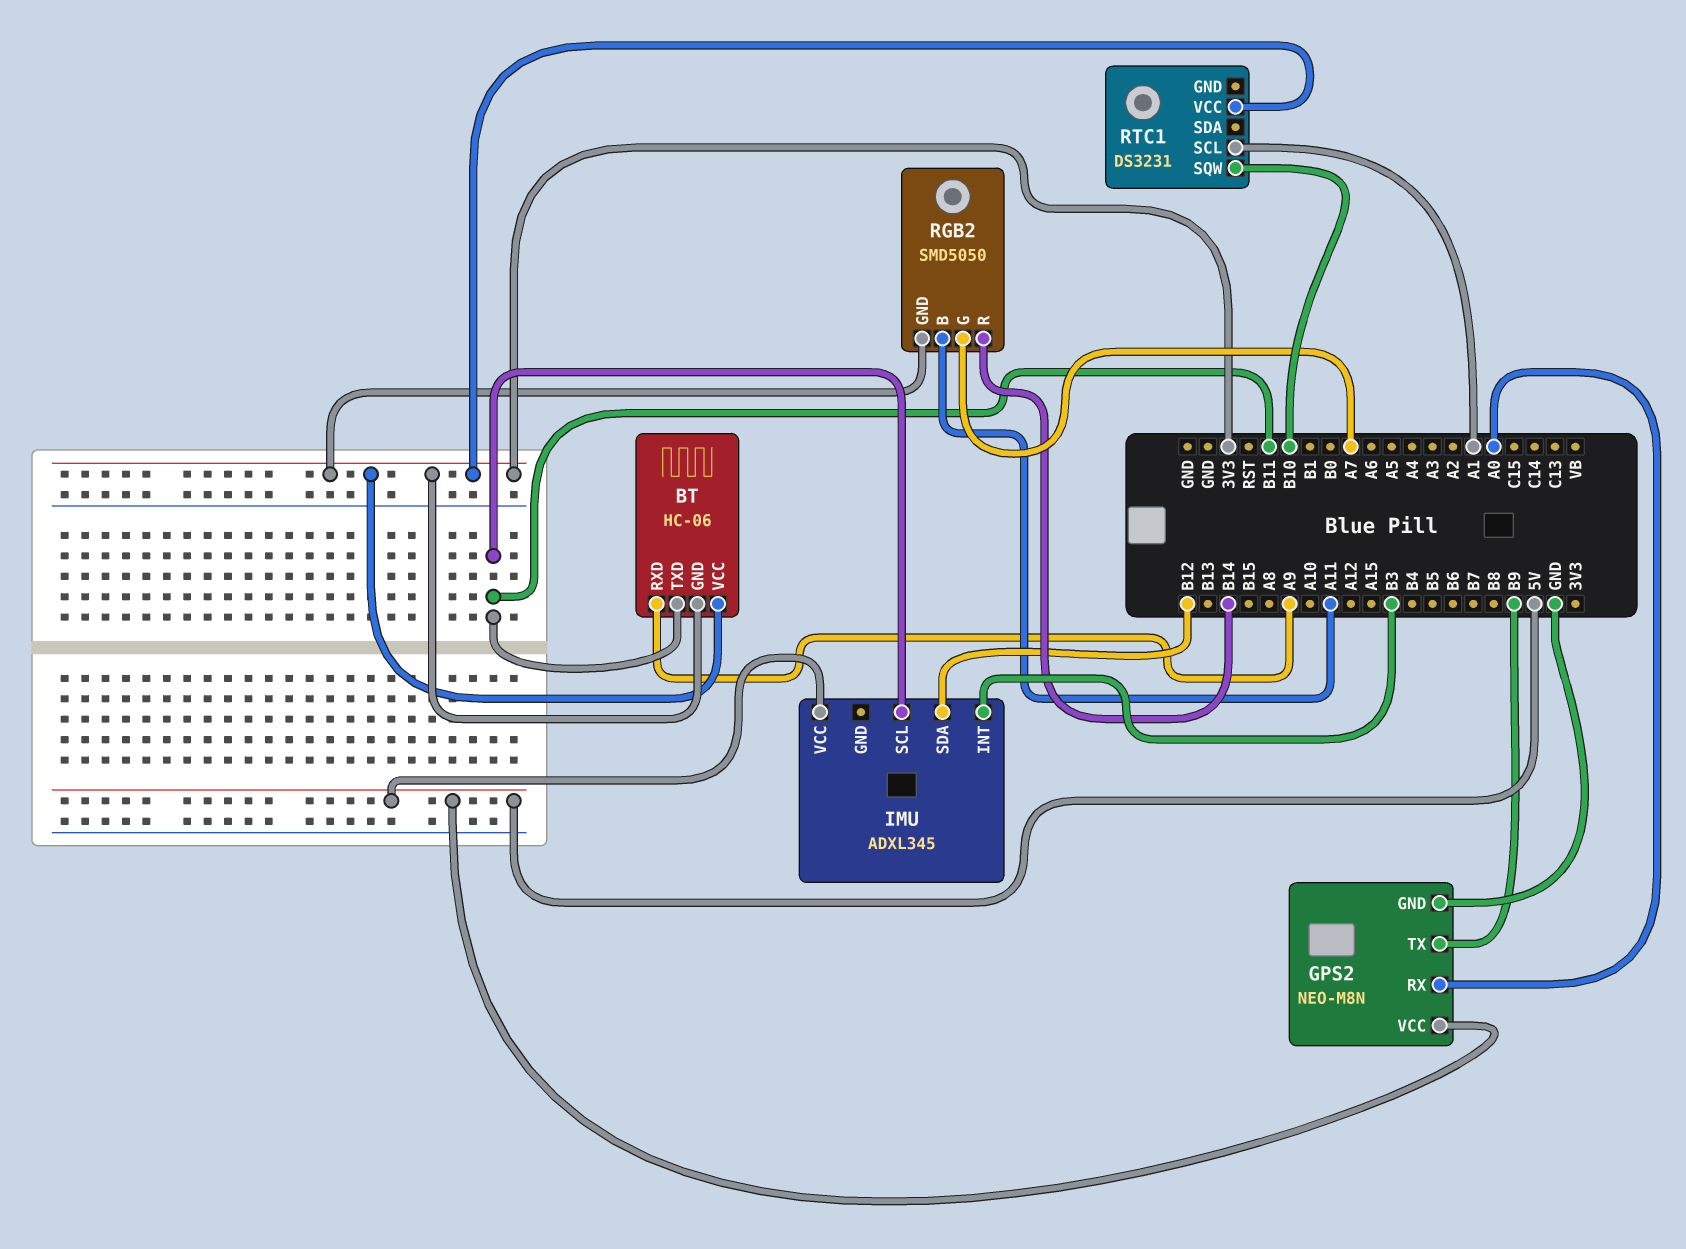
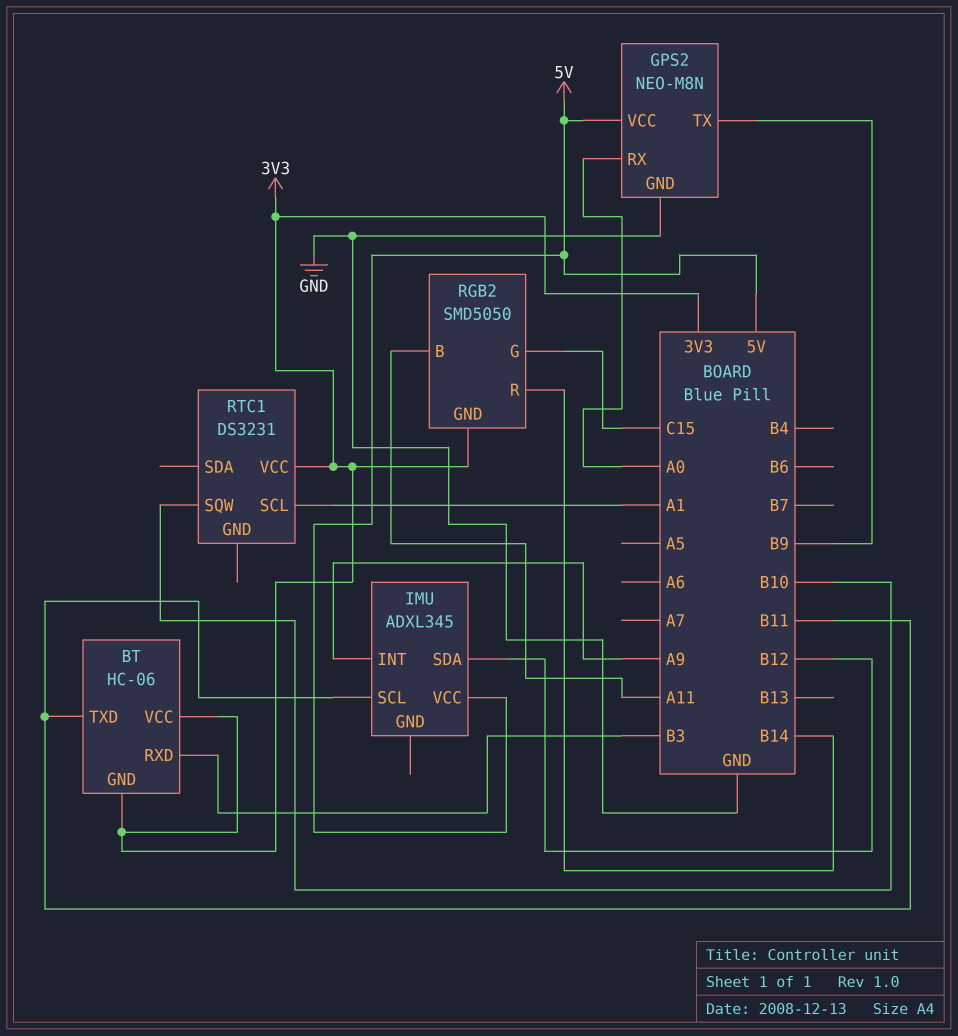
BT pin RXD: A9 -> B3
IMU pin INT: B3 -> A9
RGB2 pin G: A7 -> C15

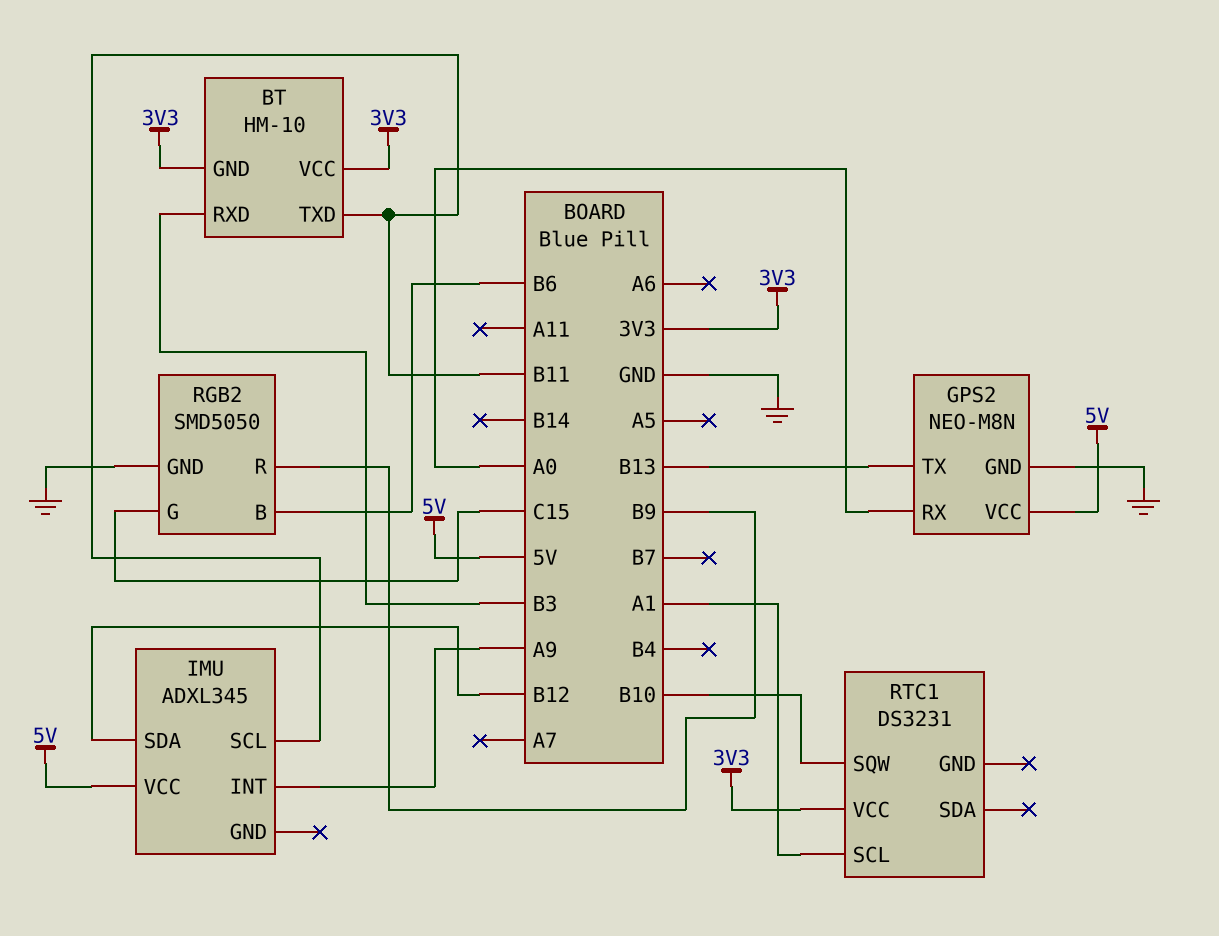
BT: HC-06 -> HM-10
GPS2 pin TX: B9 -> B13
RGB2 pin B: A11 -> B6
RGB2 pin GND: 3V3 -> GND
RGB2 pin R: B14 -> B9

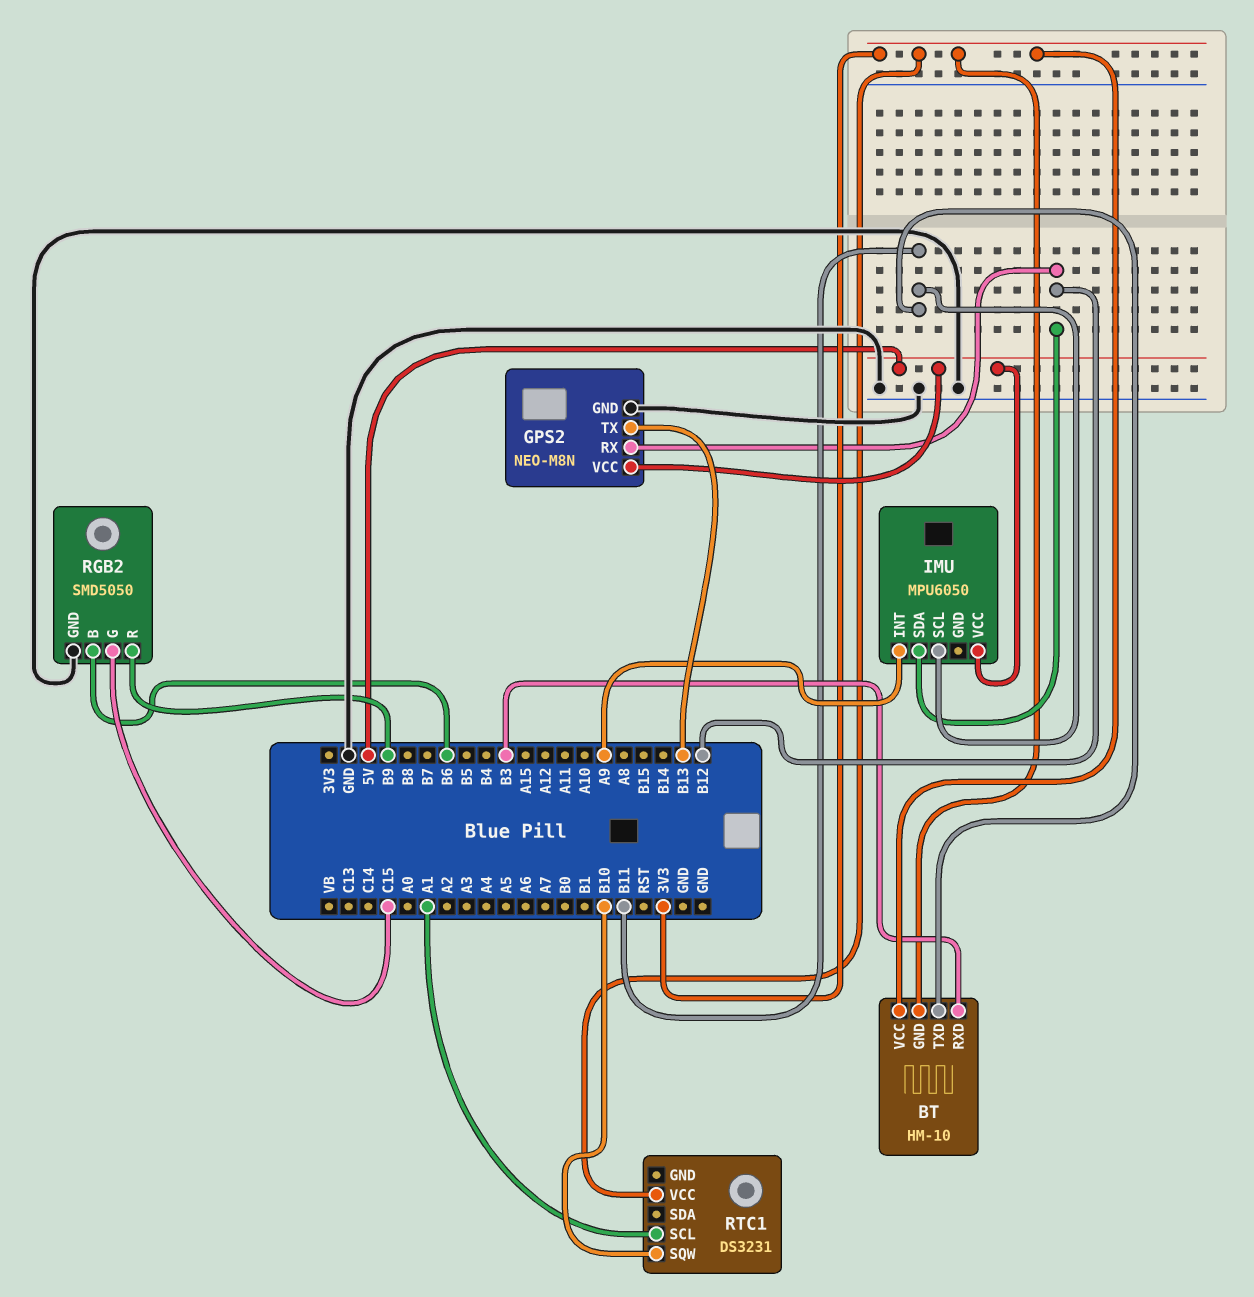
GPS2 pin RX: A0 -> B12
IMU: ADXL345 -> MPU6050

